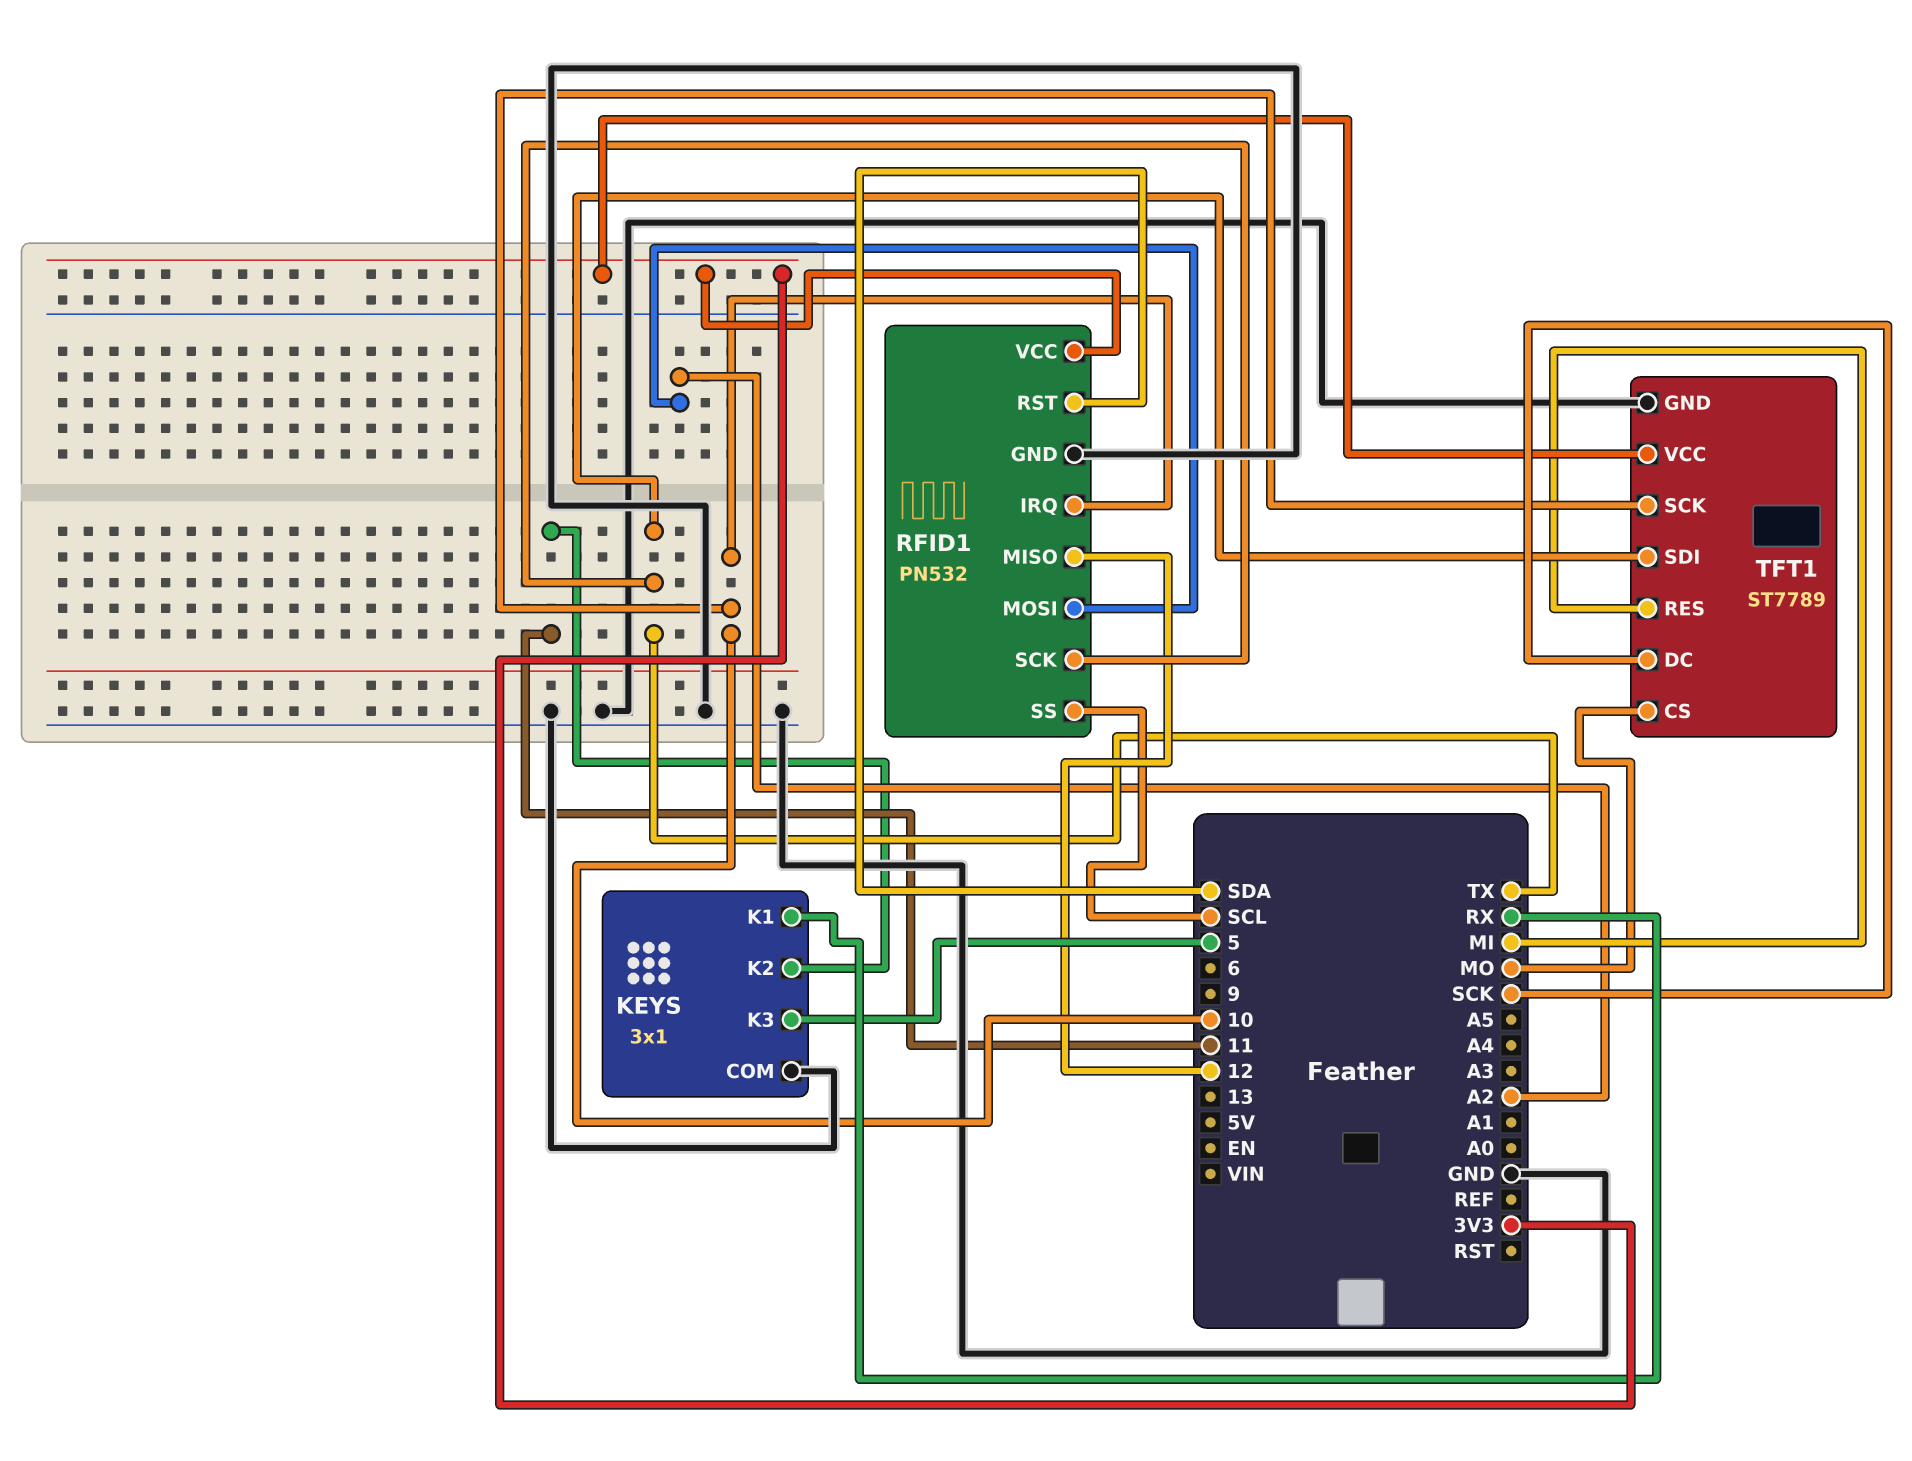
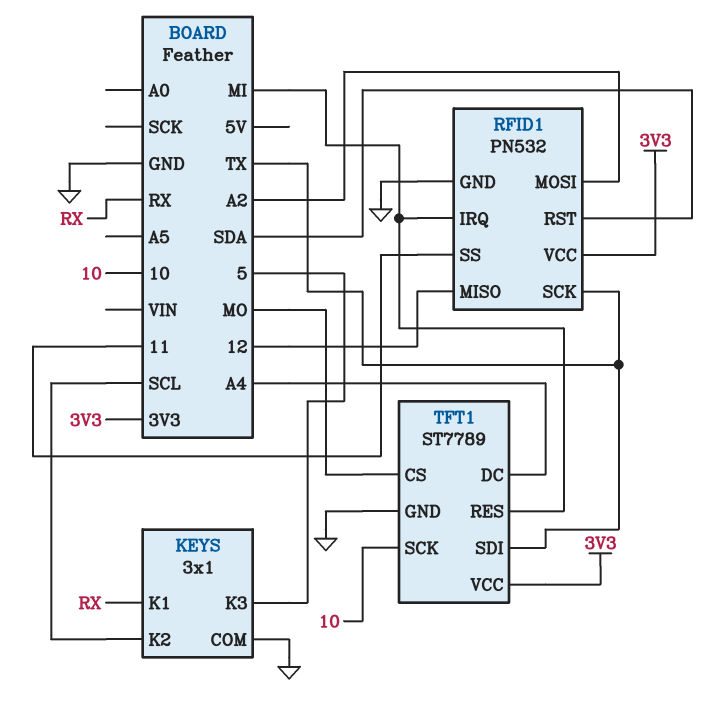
KEYS pin K2: 11 -> SCL
RFID1 pin IRQ: 10 -> MI
RFID1 pin SS: SCL -> 11
TFT1 pin DC: SCK -> A4

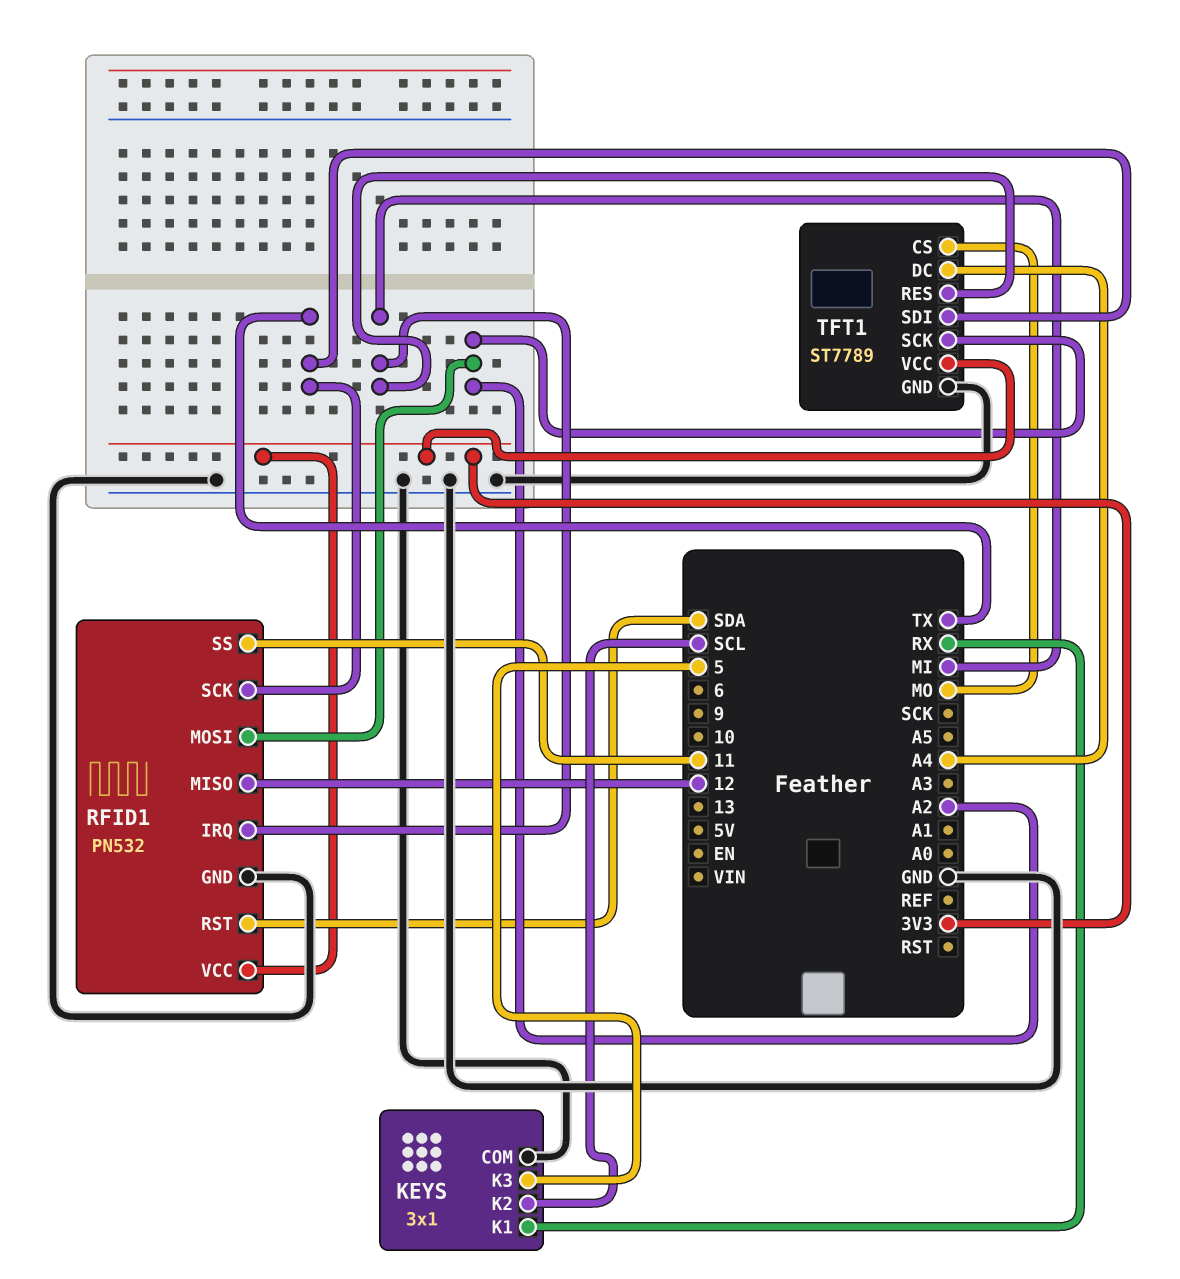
TFT1 pin SCK: 10 -> A2

